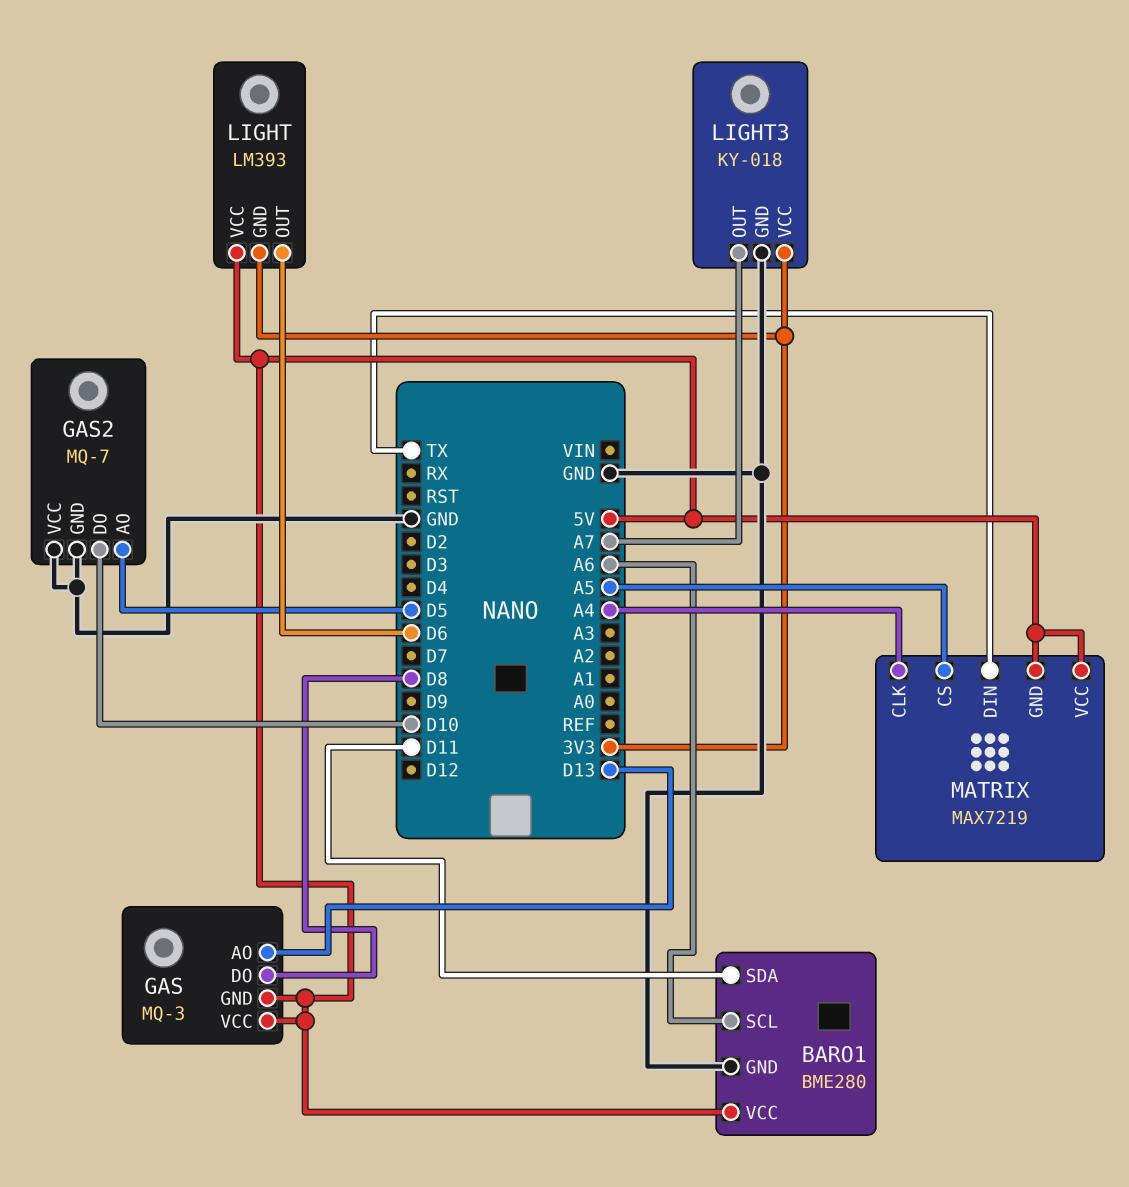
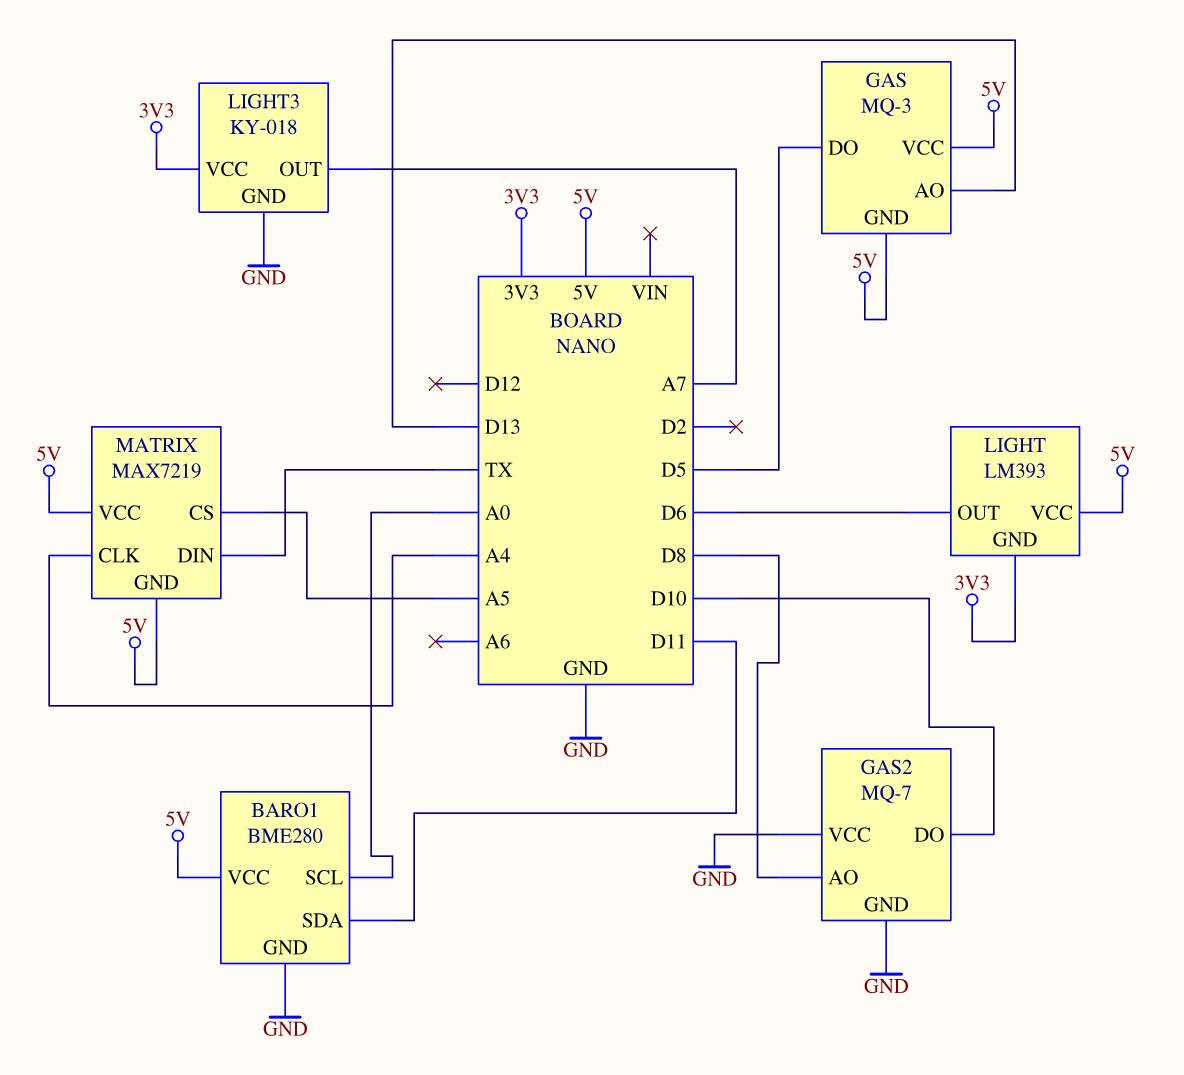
BARO1 pin SCL: A6 -> A0
GAS pin DO: D8 -> D5
GAS2 pin AO: D5 -> D8

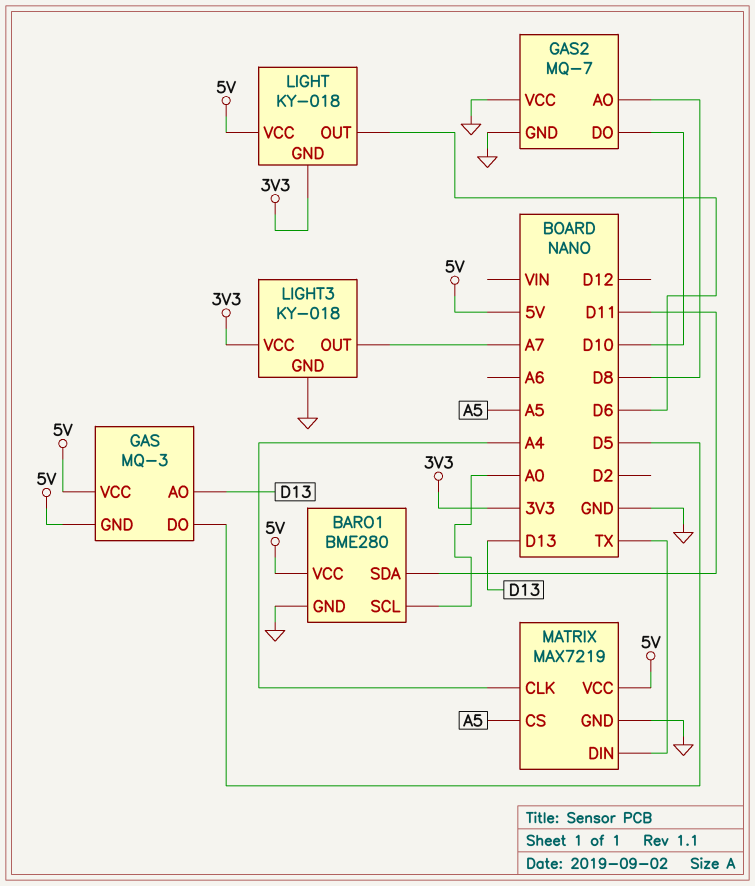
LIGHT: LM393 -> KY-018
MATRIX pin GND: 5V -> GND

